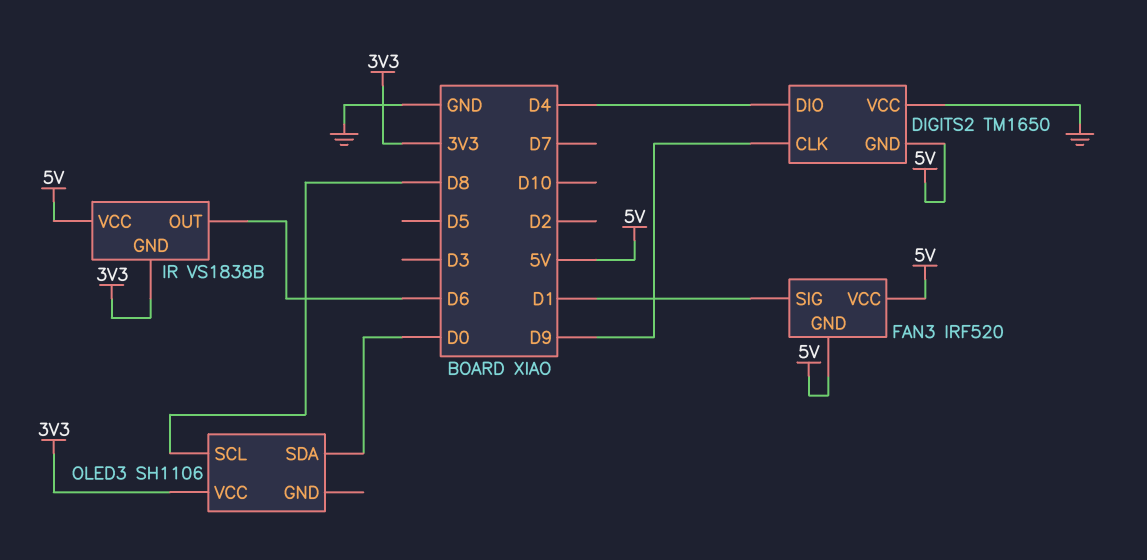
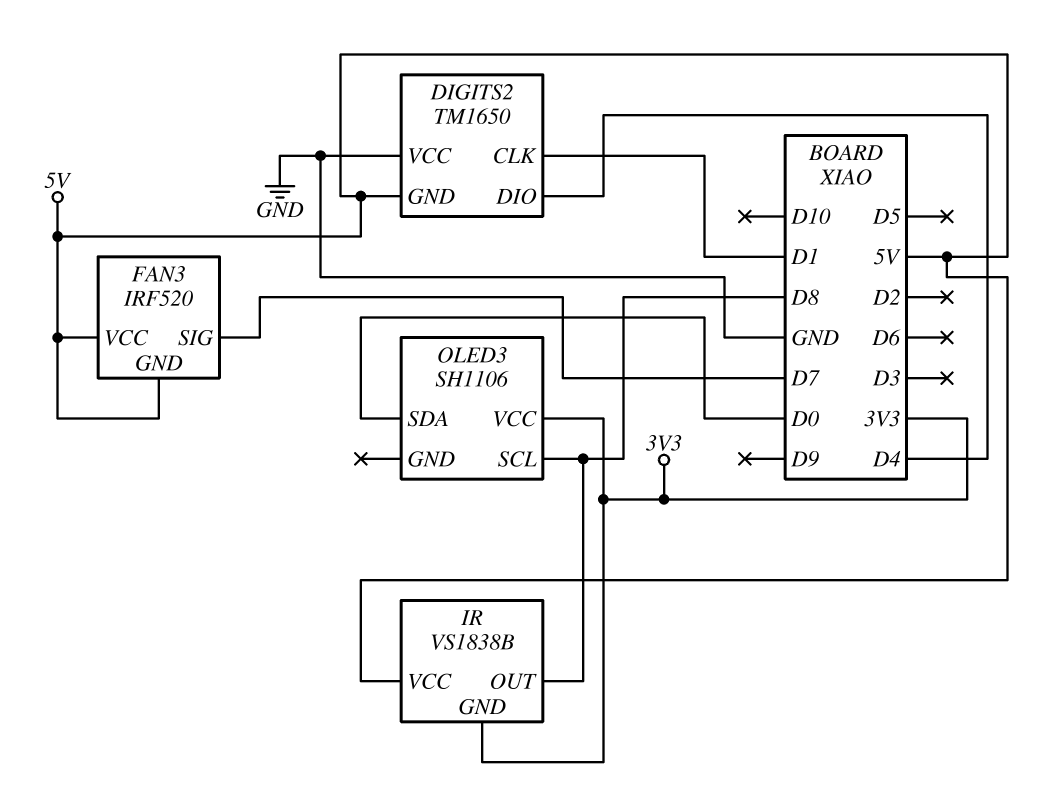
DIGITS2 pin CLK: D9 -> D1
FAN3 pin SIG: D1 -> D7
IR pin OUT: D6 -> D8

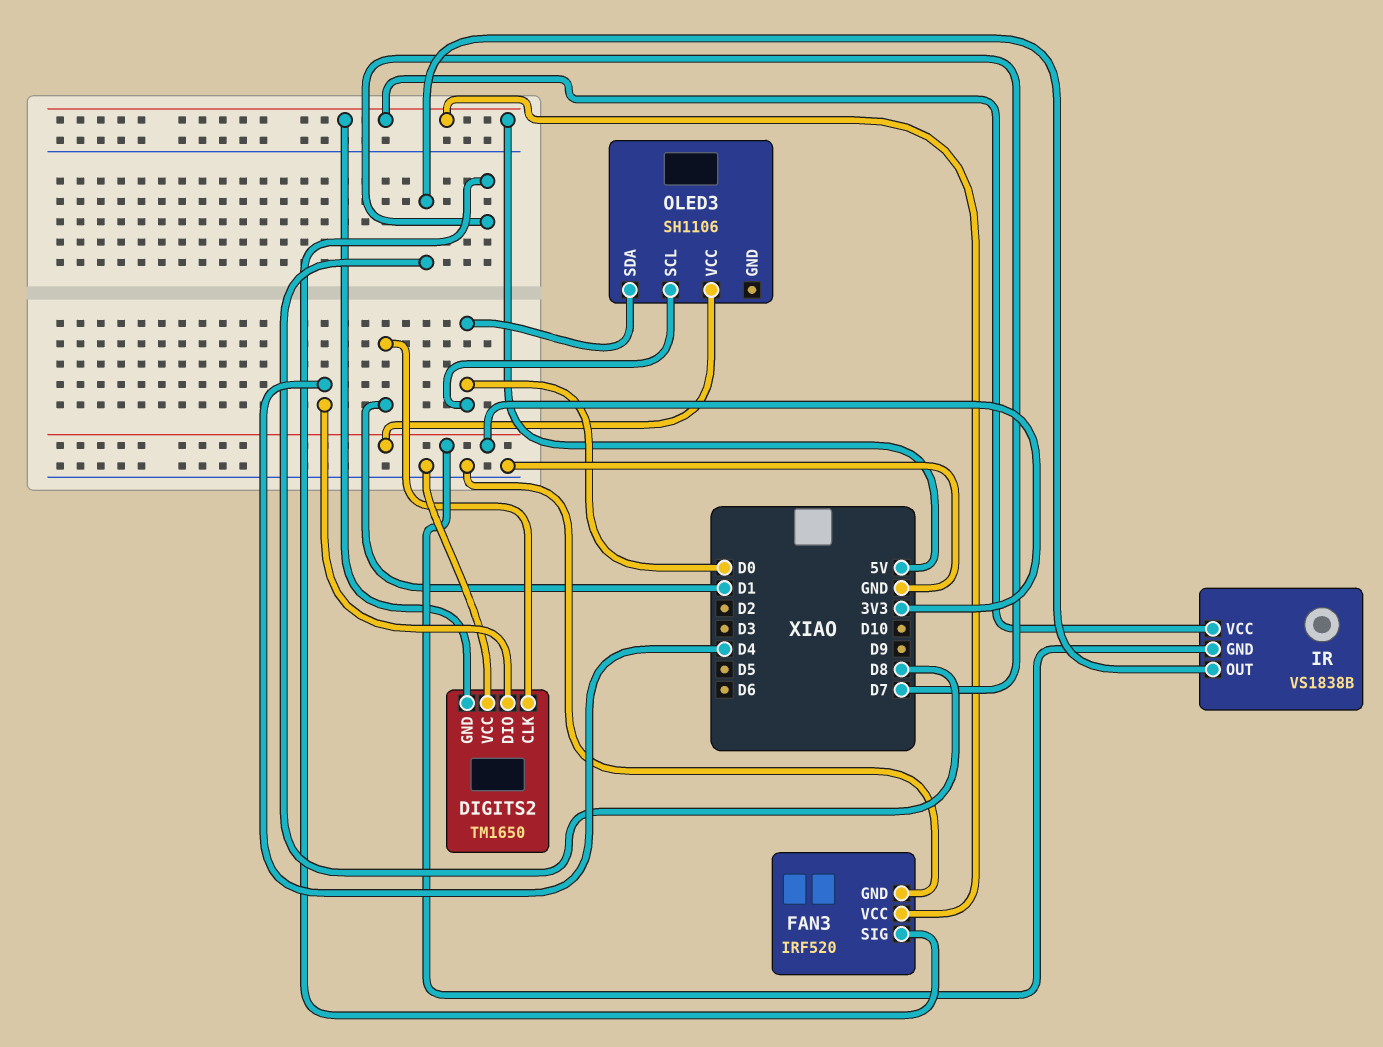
FAN3 pin GND: 5V -> GND
OLED3 pin SCL: D8 -> D0

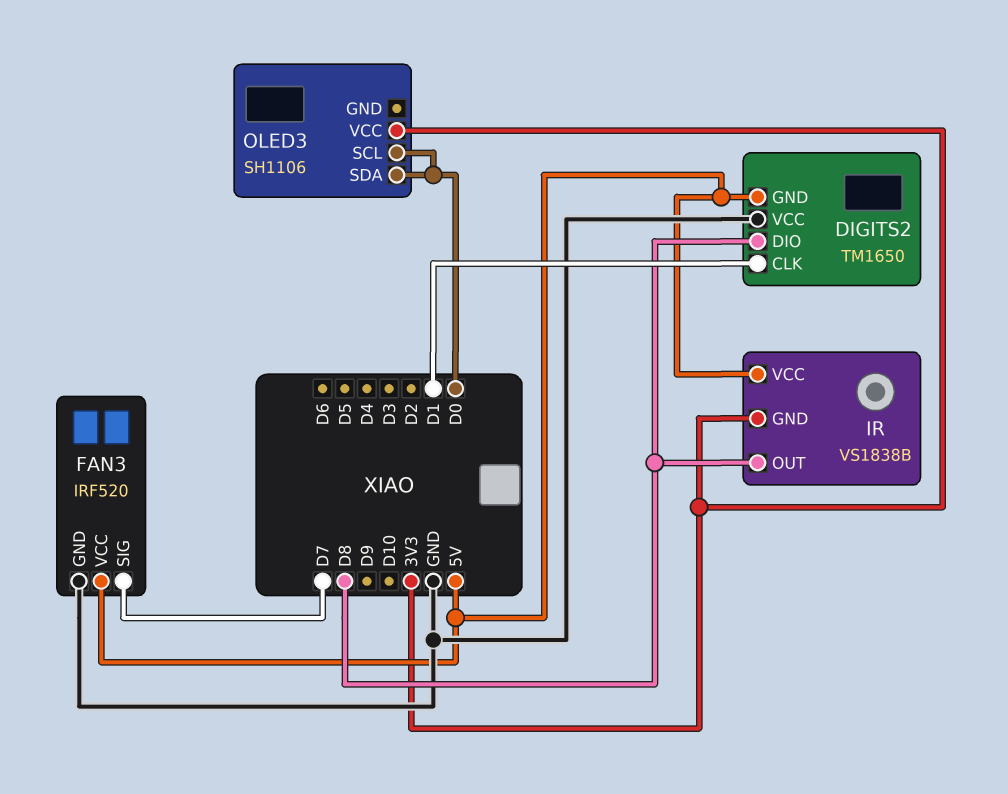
DIGITS2 pin DIO: D4 -> D8

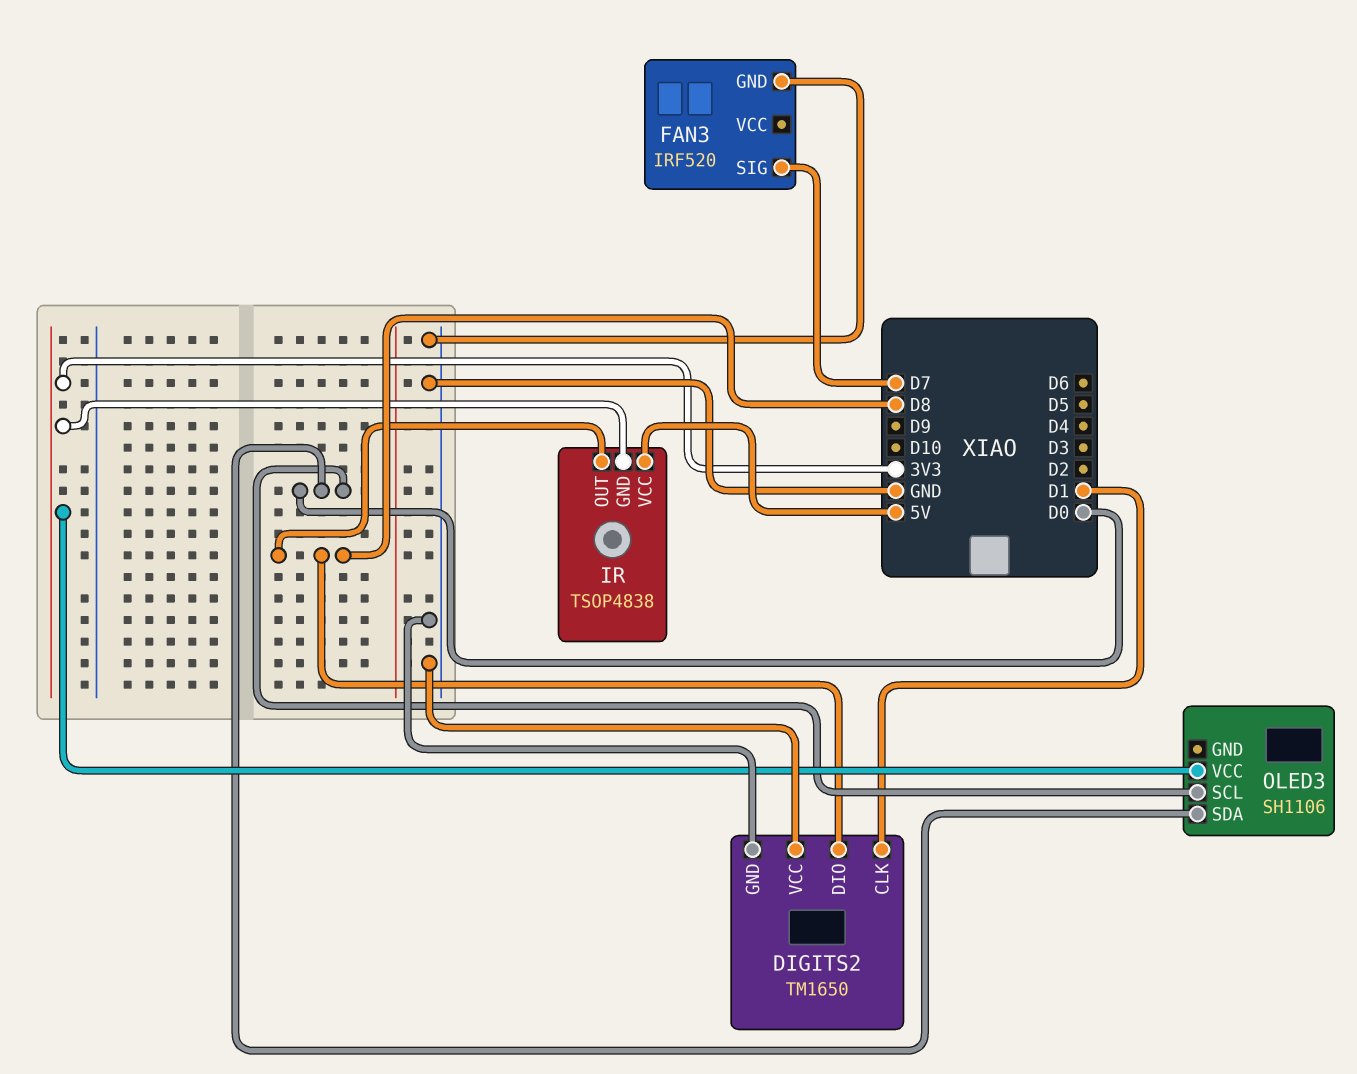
DIGITS2 pin GND: 5V -> GND
FAN3 pin VCC: 5V -> none
IR: VS1838B -> TSOP4838

